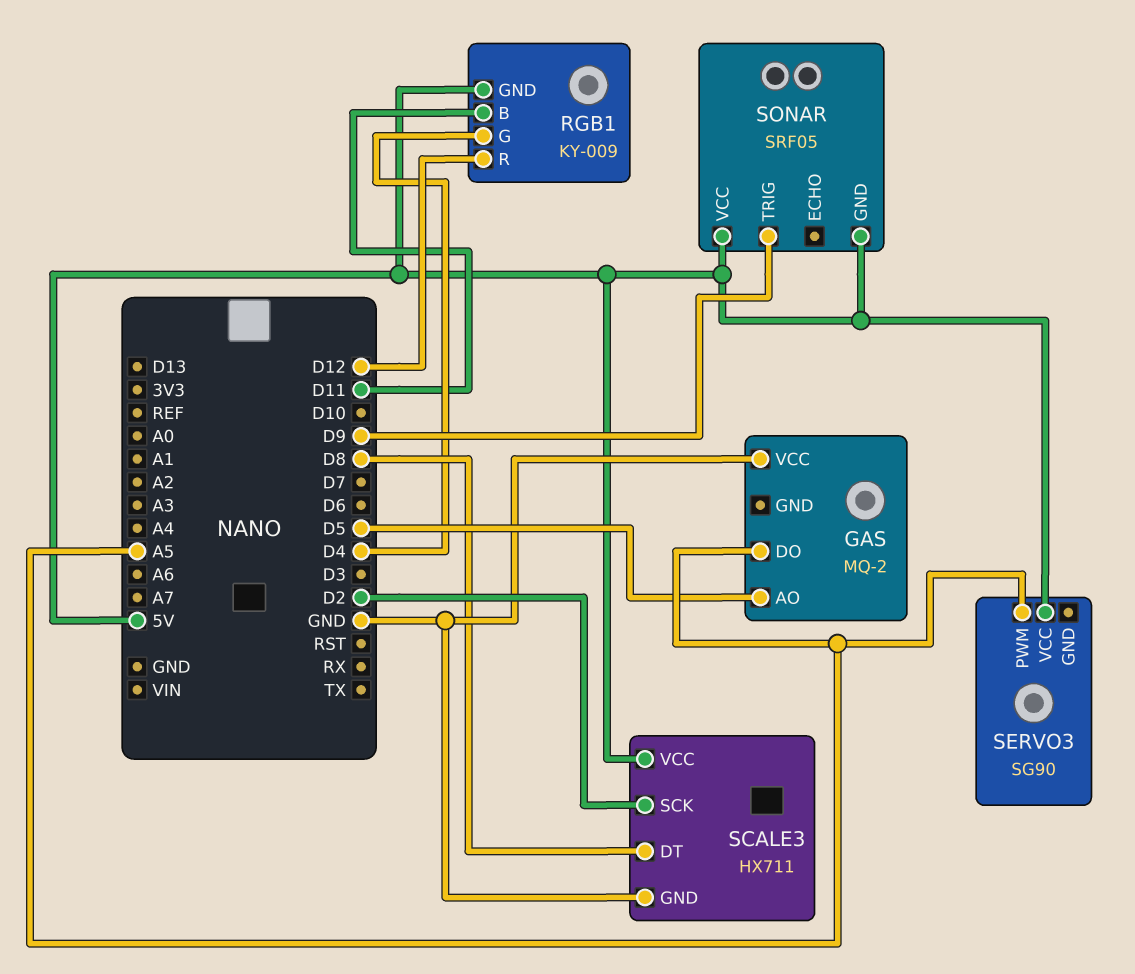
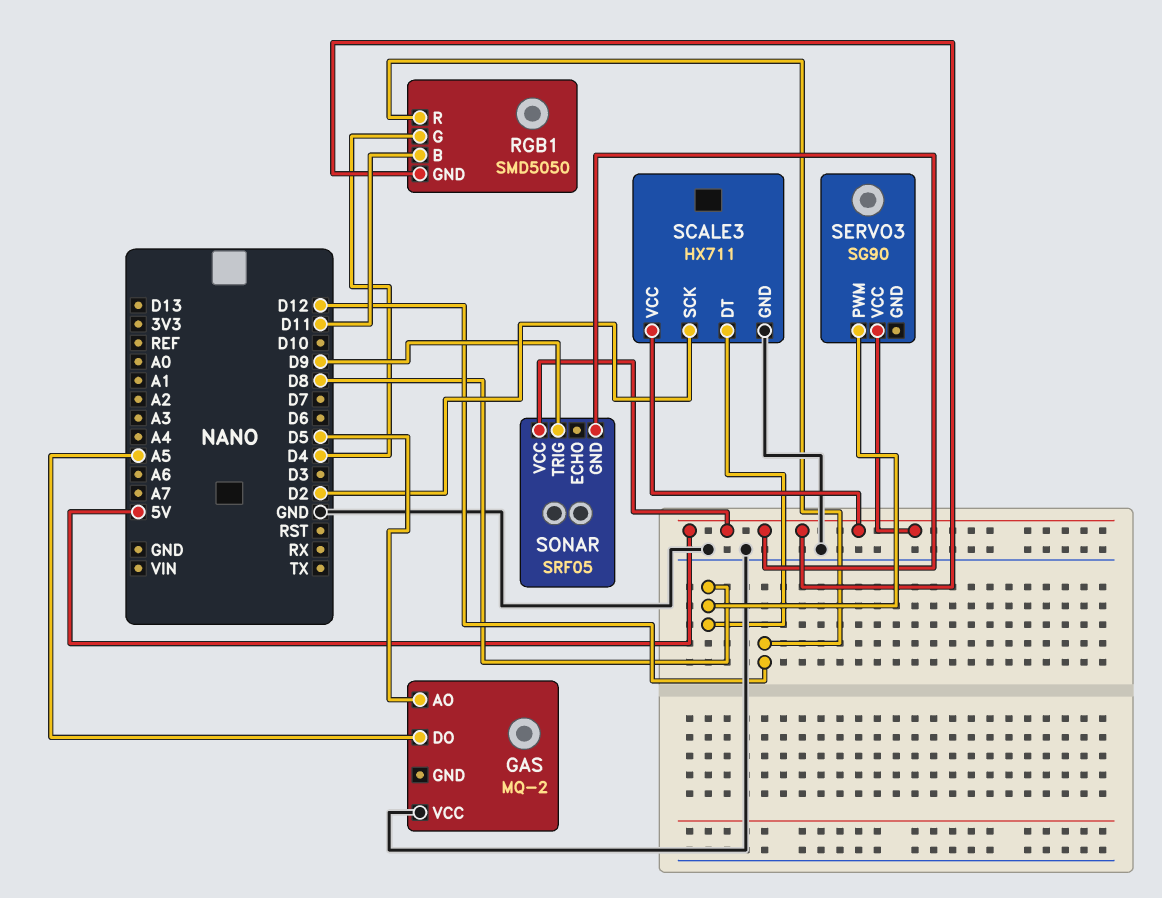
RGB1: KY-009 -> SMD5050
SERVO3 pin PWM: A5 -> D8

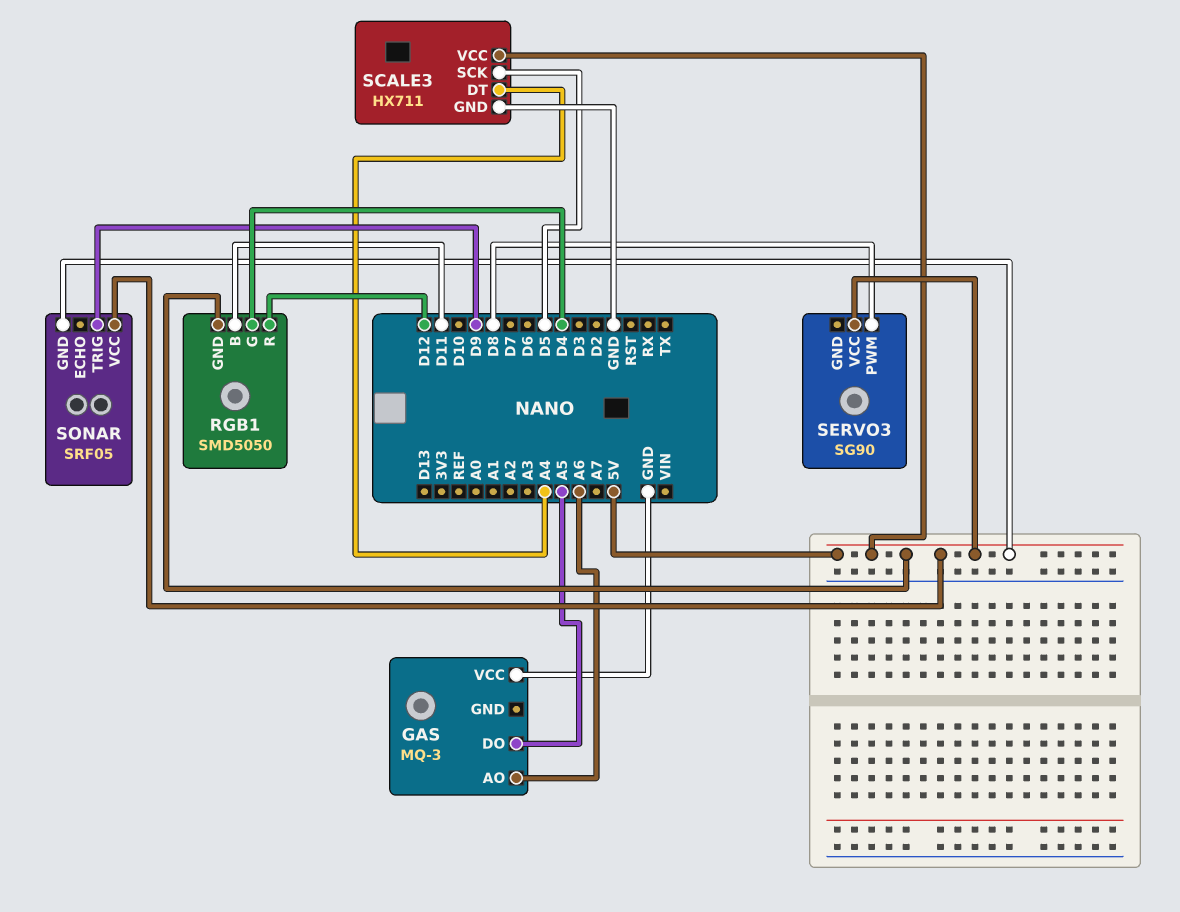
GAS: MQ-2 -> MQ-3
GAS pin AO: D5 -> A6
SCALE3 pin DT: D8 -> A4
SCALE3 pin SCK: D2 -> D5

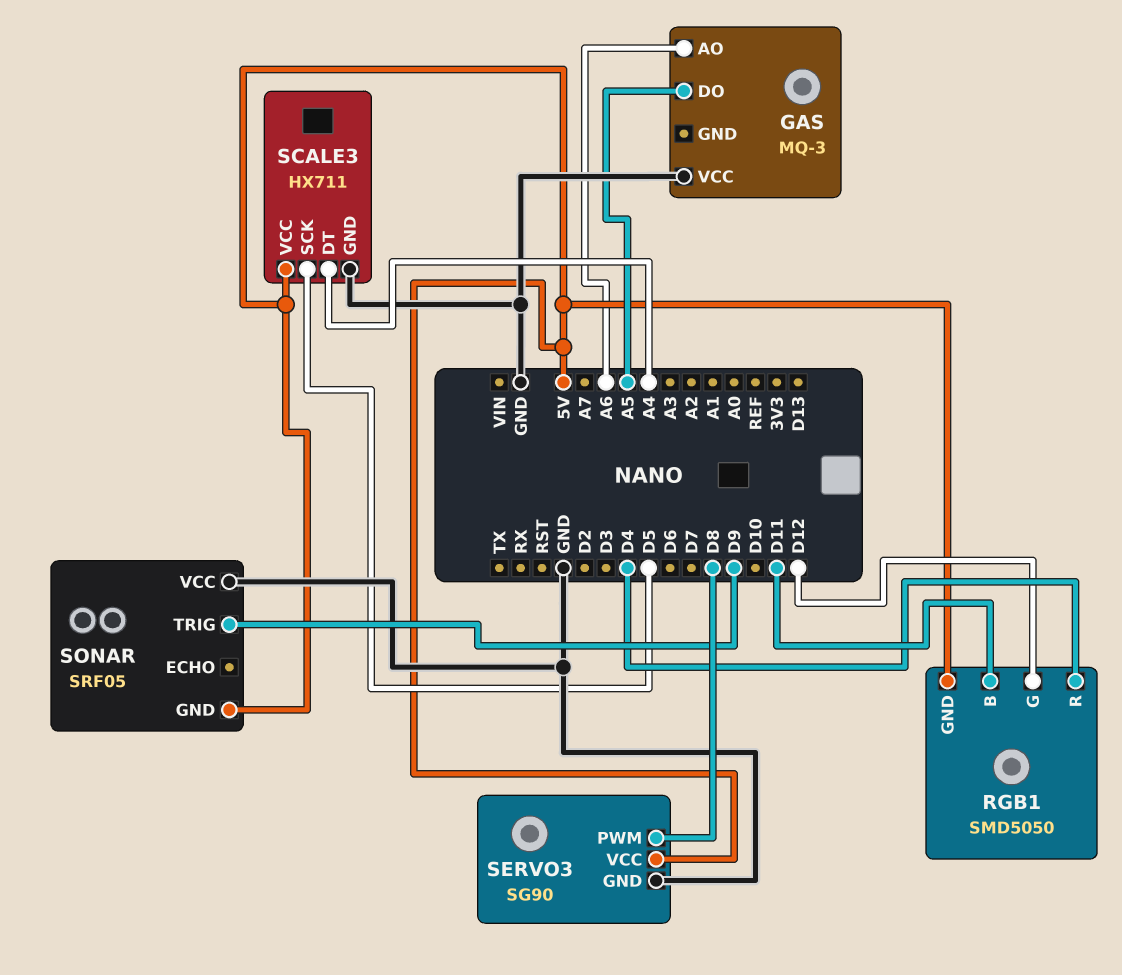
RGB1 pin G: D4 -> D12
RGB1 pin R: D12 -> D4
SERVO3 pin GND: none -> GND
SONAR pin VCC: 5V -> GND

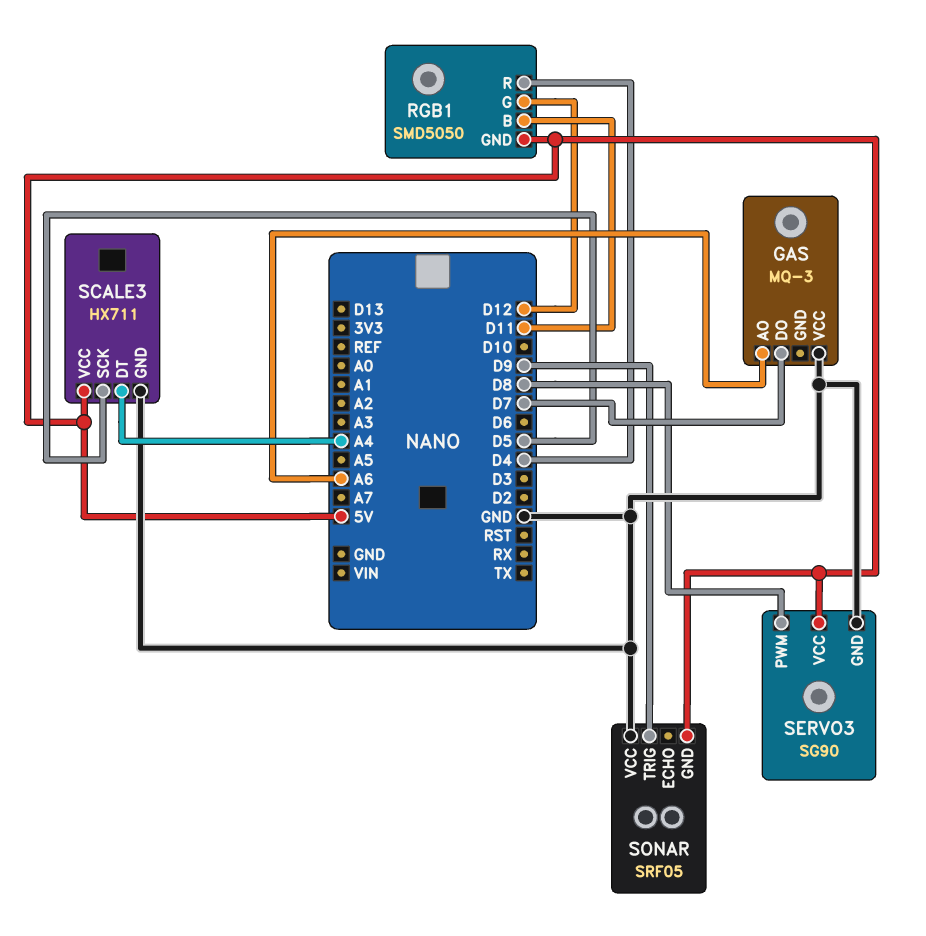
GAS pin DO: A5 -> D7

